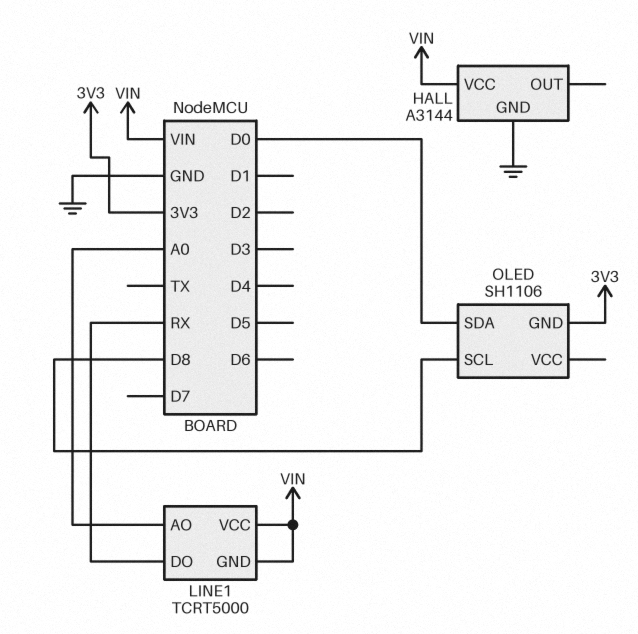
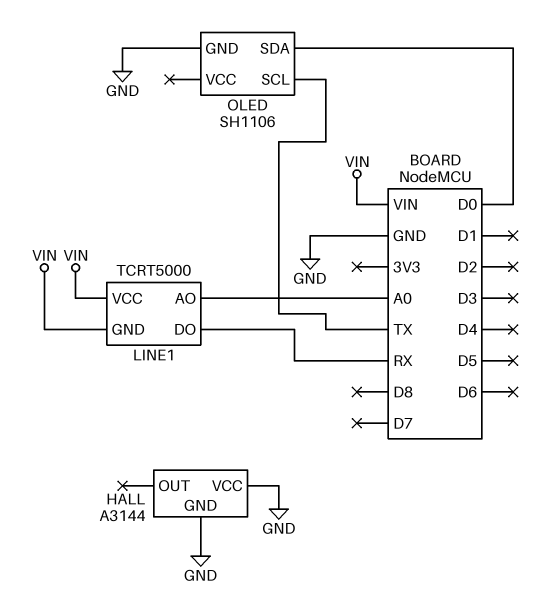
HALL pin VCC: VIN -> GND
OLED pin GND: 3V3 -> GND
OLED pin SCL: D8 -> TX

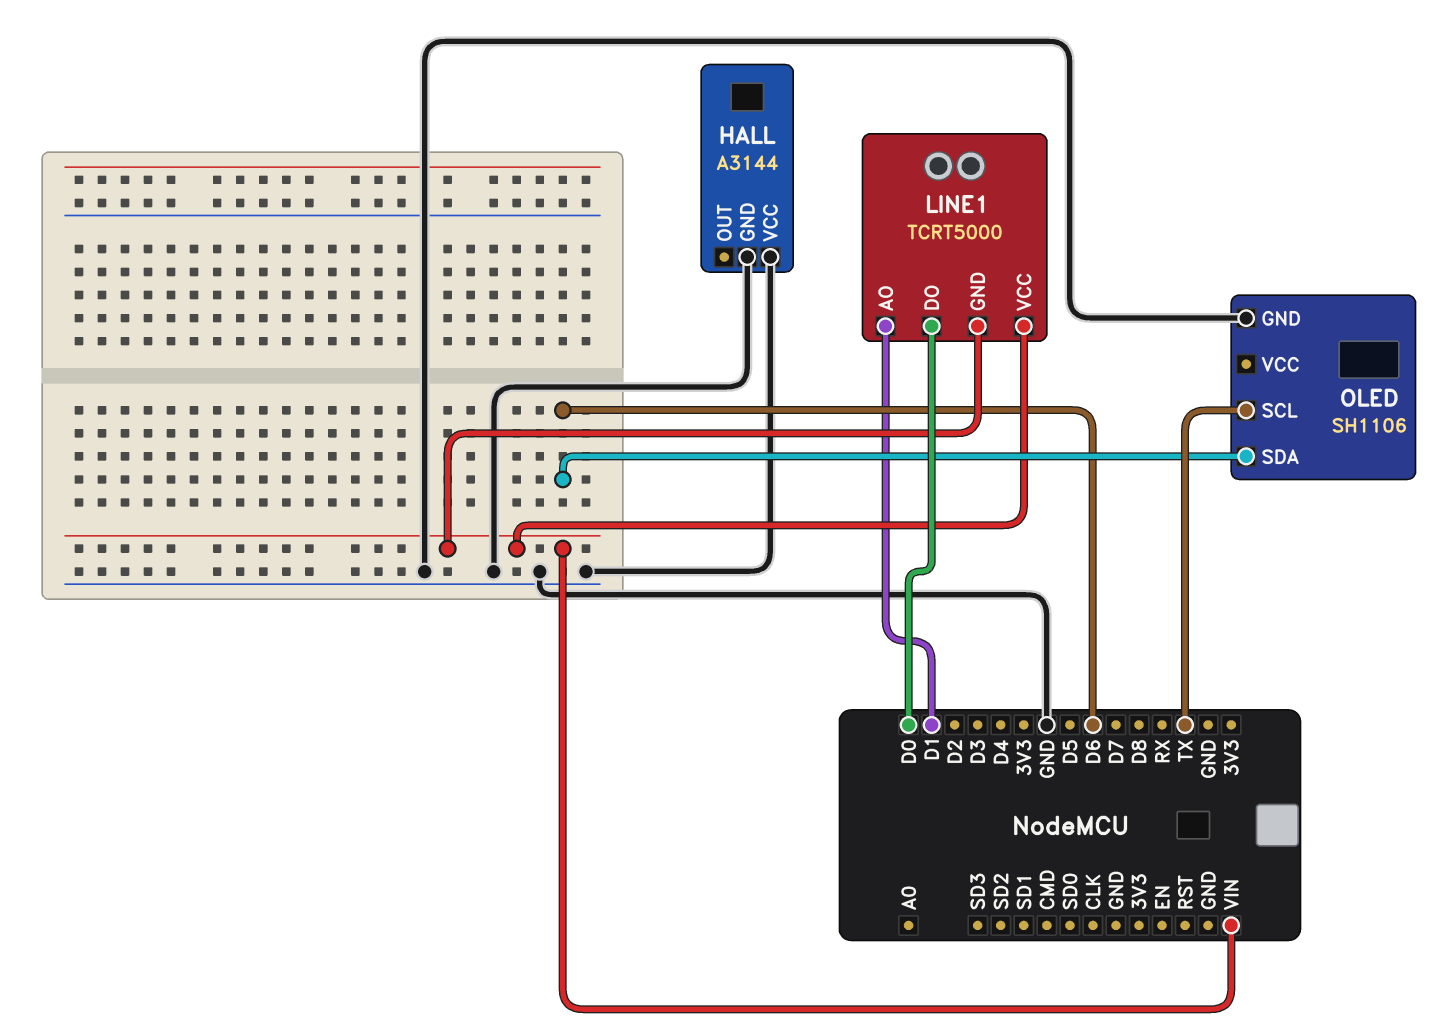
LINE1 pin AO: A0 -> D1
LINE1 pin DO: RX -> D0
OLED pin SDA: D0 -> D6

